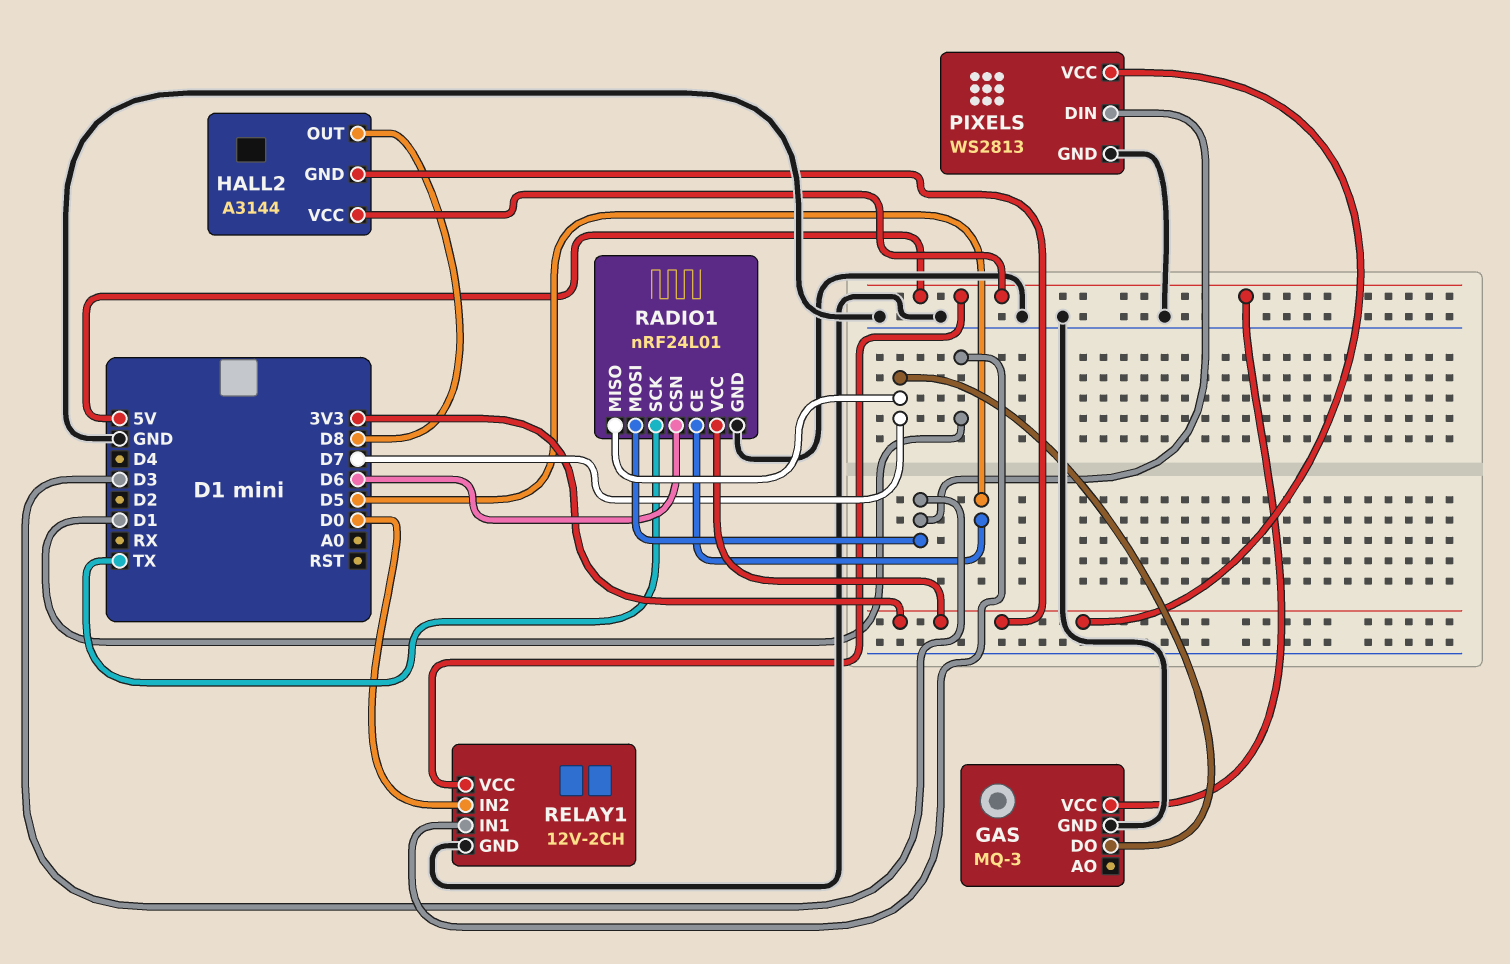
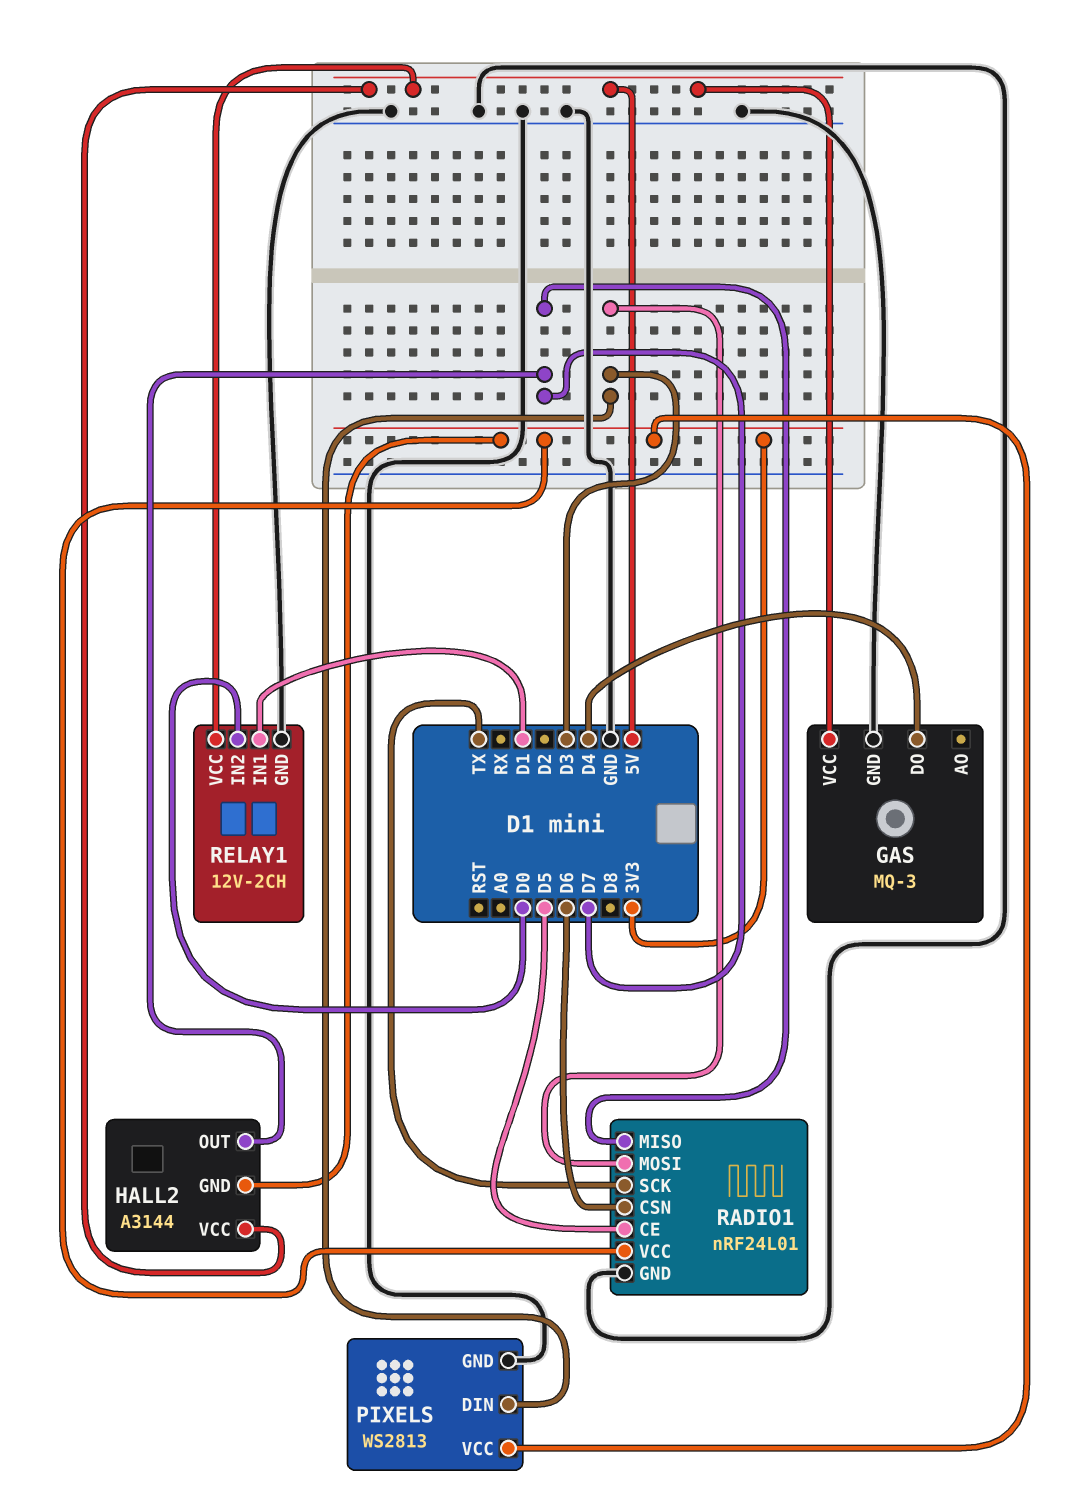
GAS pin DO: D7 -> D4
HALL2 pin OUT: D8 -> D7

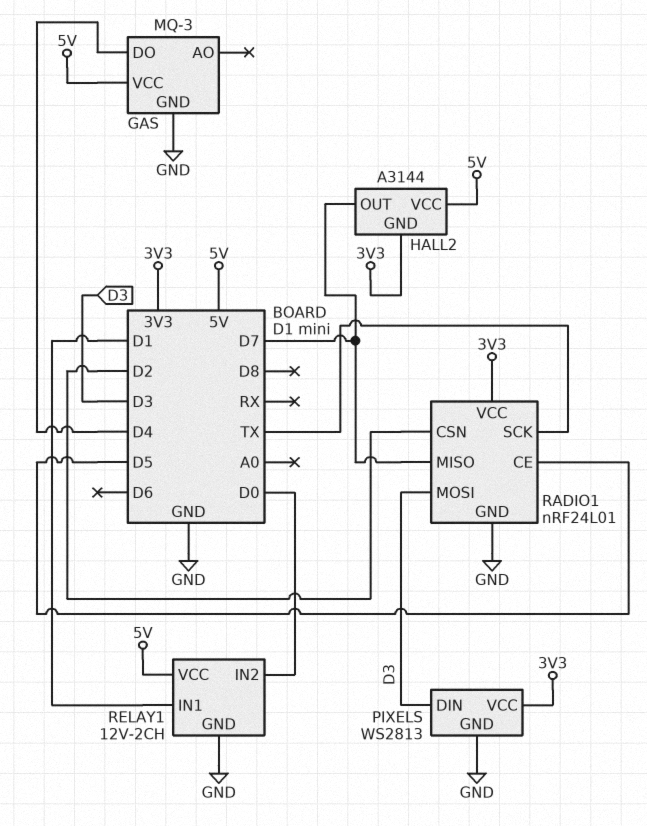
RADIO1 pin CSN: D6 -> D2

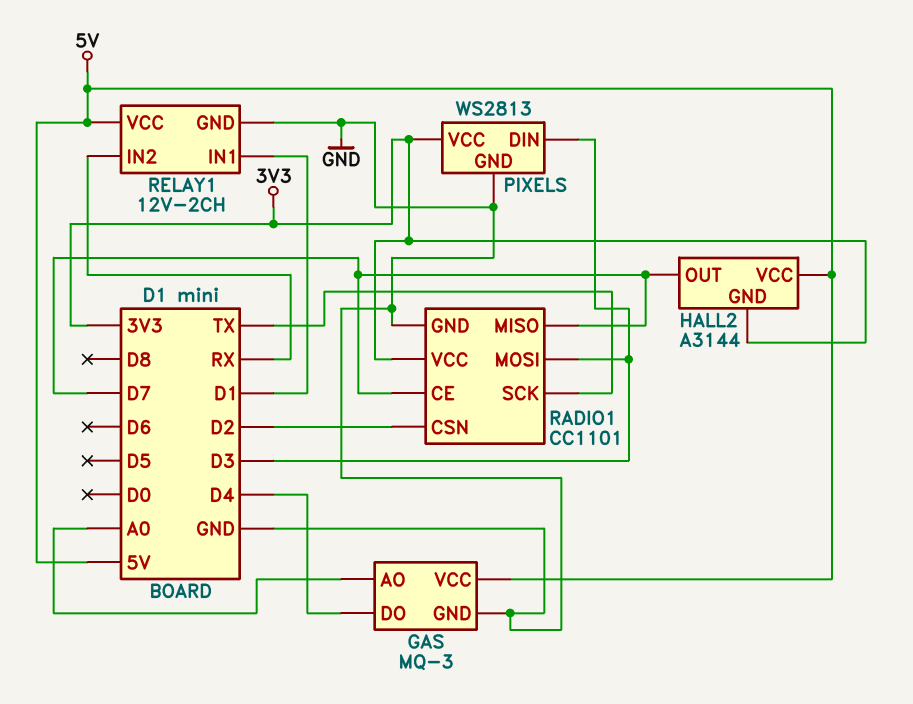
GAS pin AO: none -> A0
RADIO1: nRF24L01 -> CC1101
RADIO1 pin CE: D5 -> D7
RELAY1 pin IN2: D0 -> RX

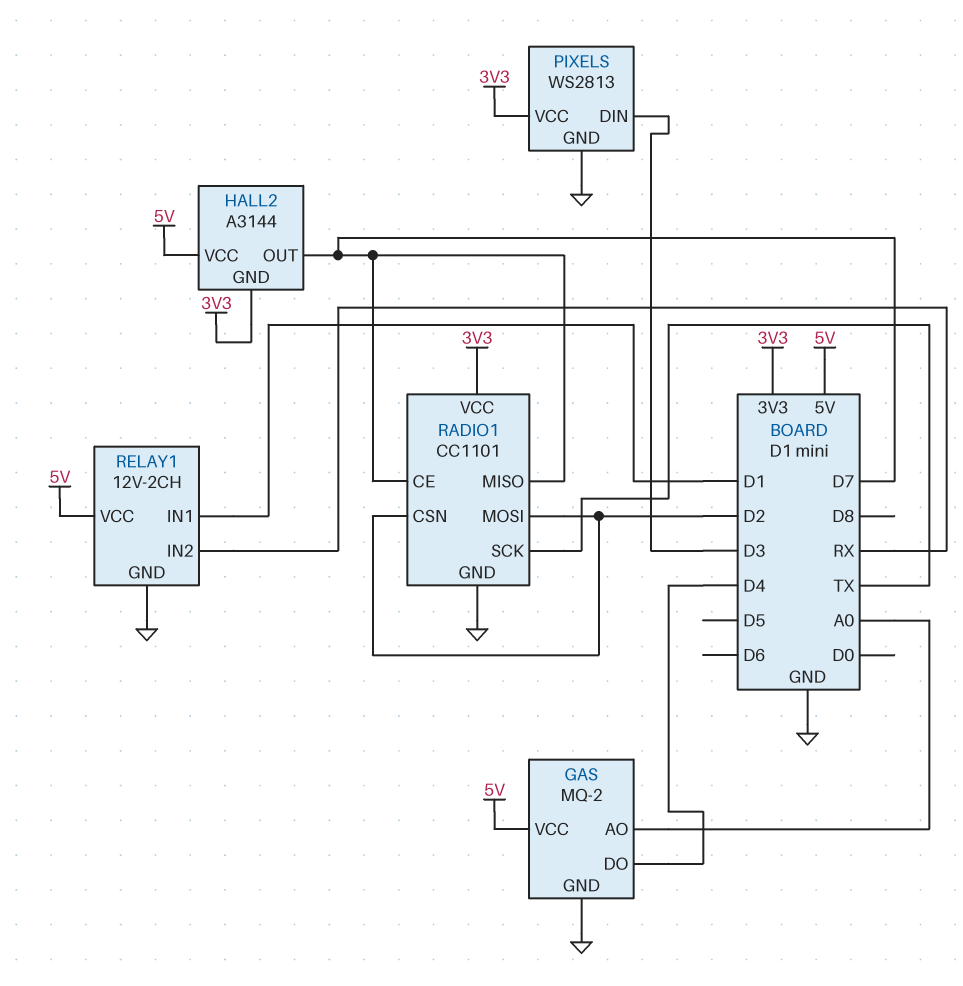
GAS: MQ-3 -> MQ-2
RADIO1 pin MOSI: D3 -> D2

